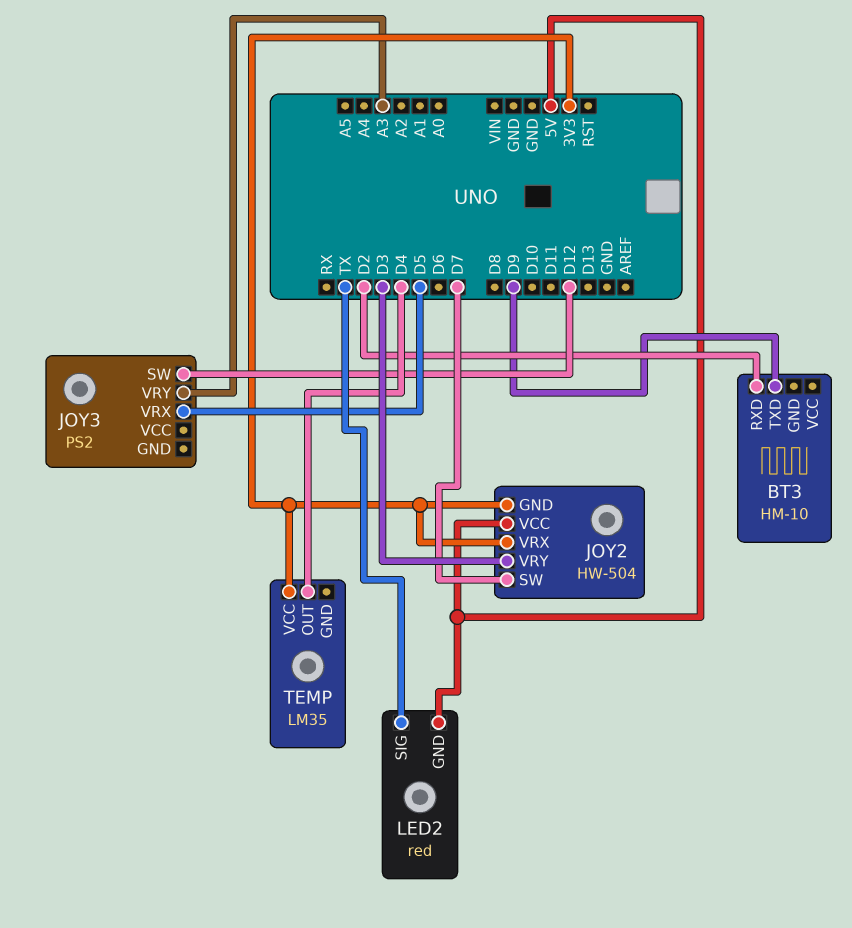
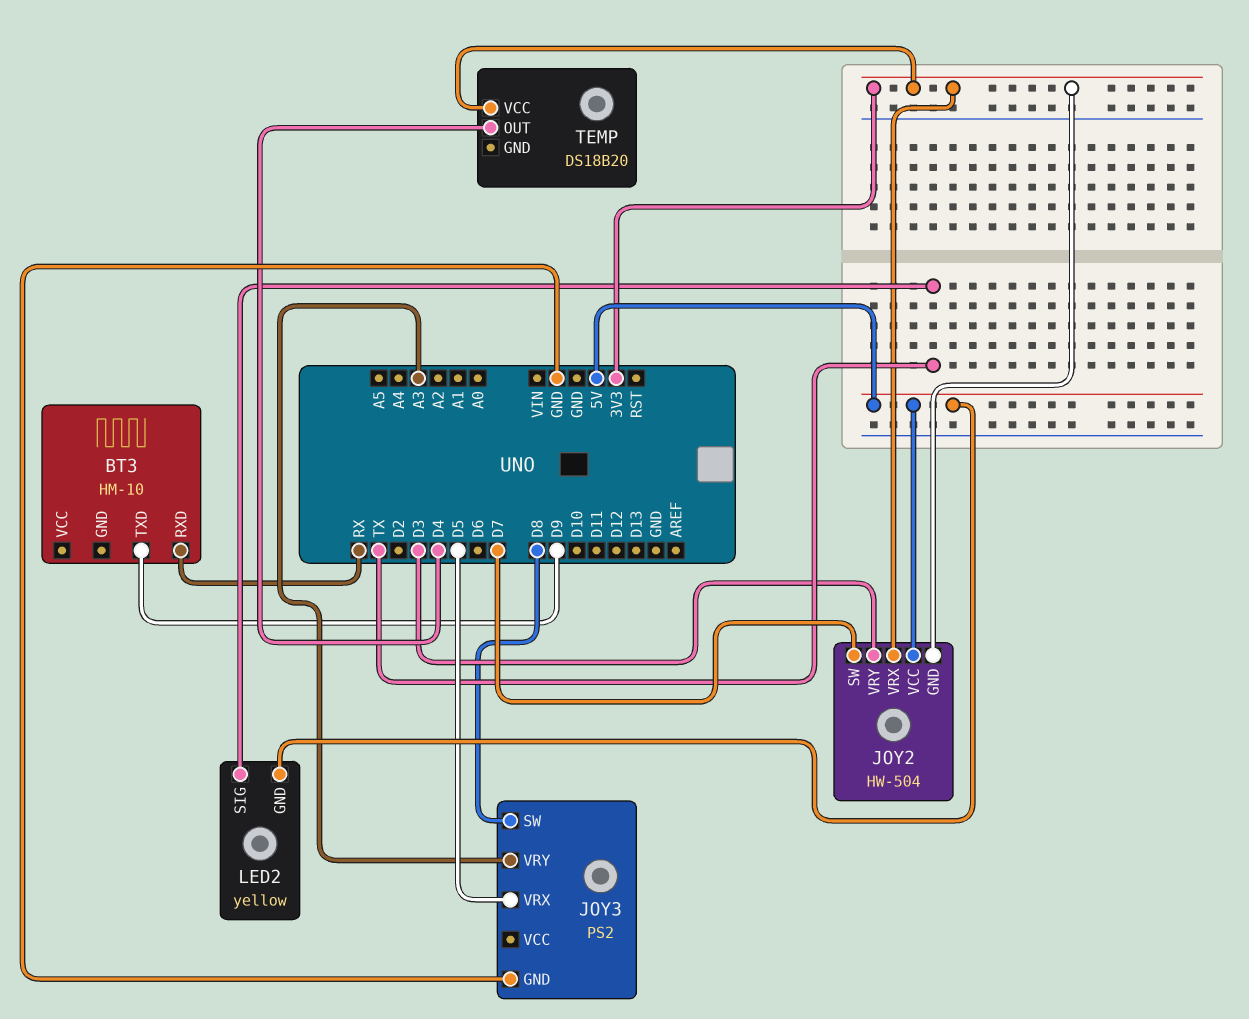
BT3 pin RXD: D2 -> RX
JOY3 pin GND: none -> GND
JOY3 pin SW: D12 -> D8
LED2: red -> yellow
TEMP: LM35 -> DS18B20

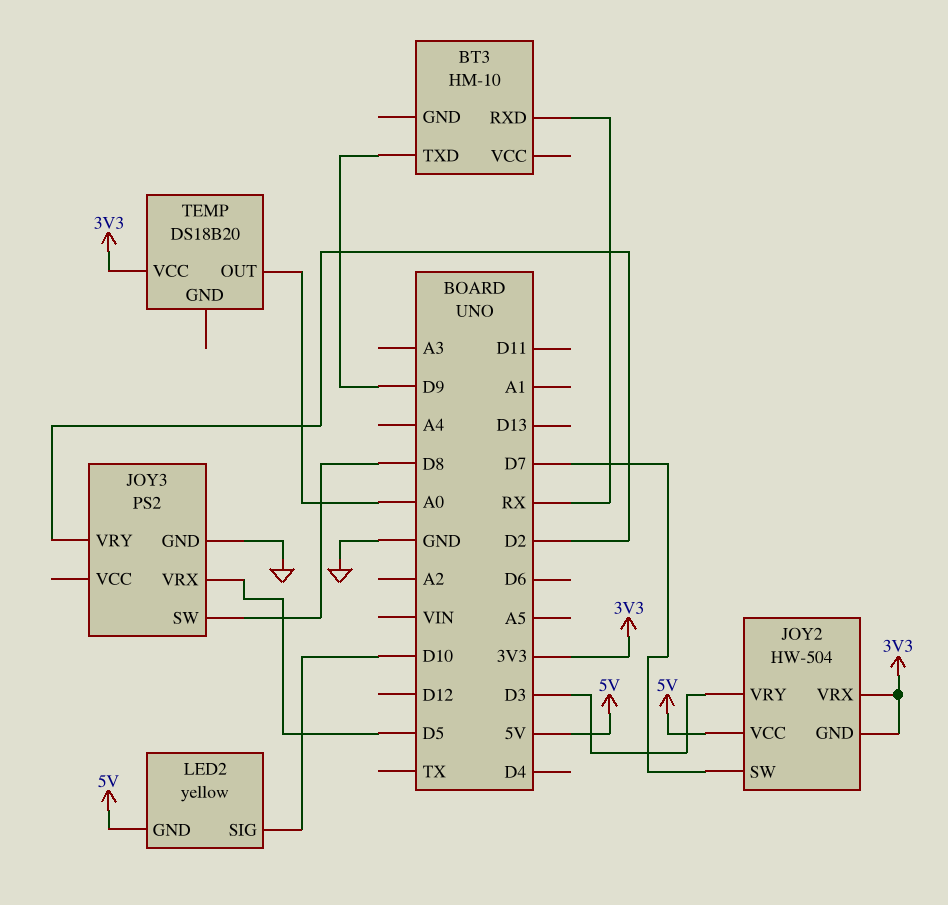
JOY3 pin VRY: A3 -> D2
LED2 pin SIG: TX -> D10
TEMP pin OUT: D4 -> A0

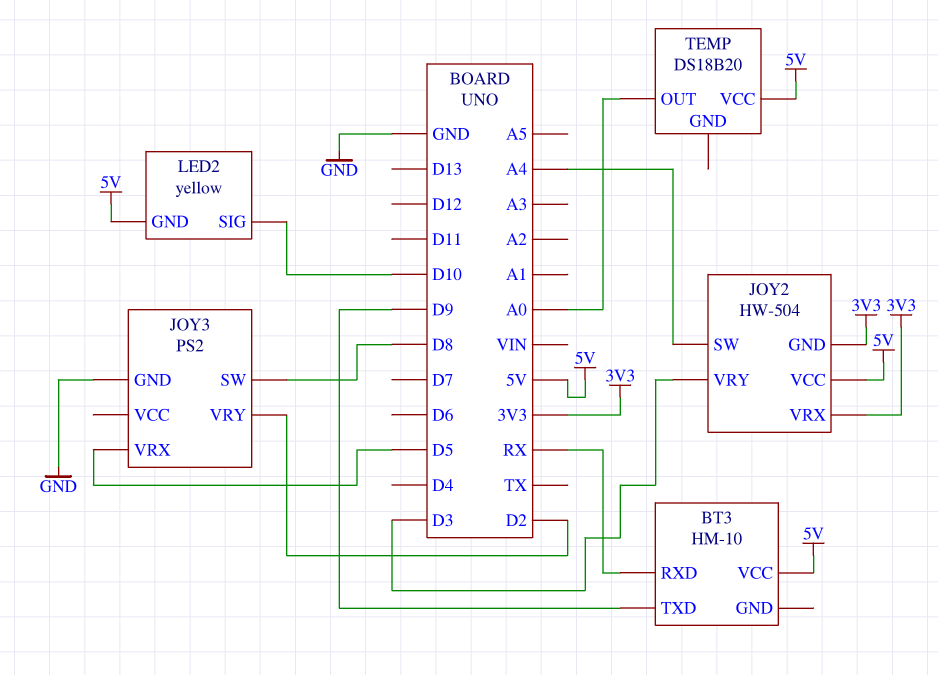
BT3 pin VCC: none -> 5V
JOY2 pin SW: D7 -> A4
TEMP pin VCC: 3V3 -> 5V

